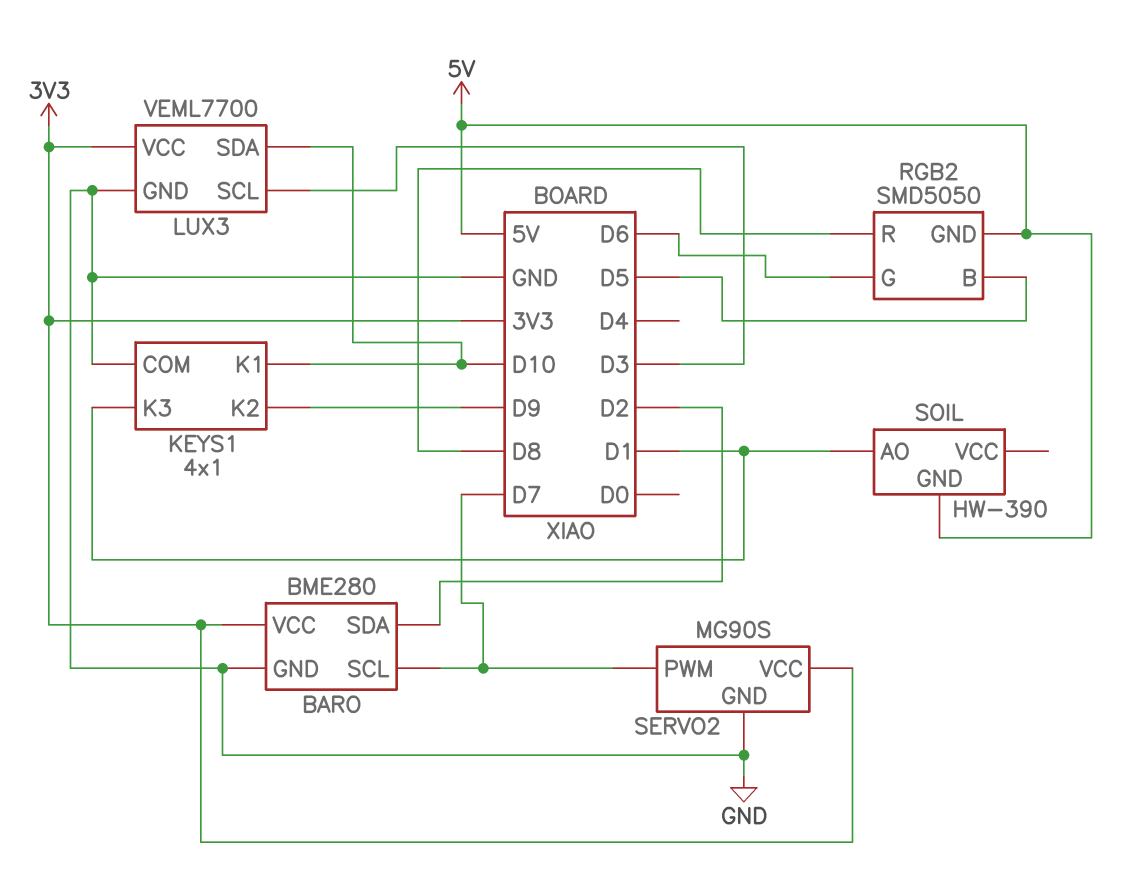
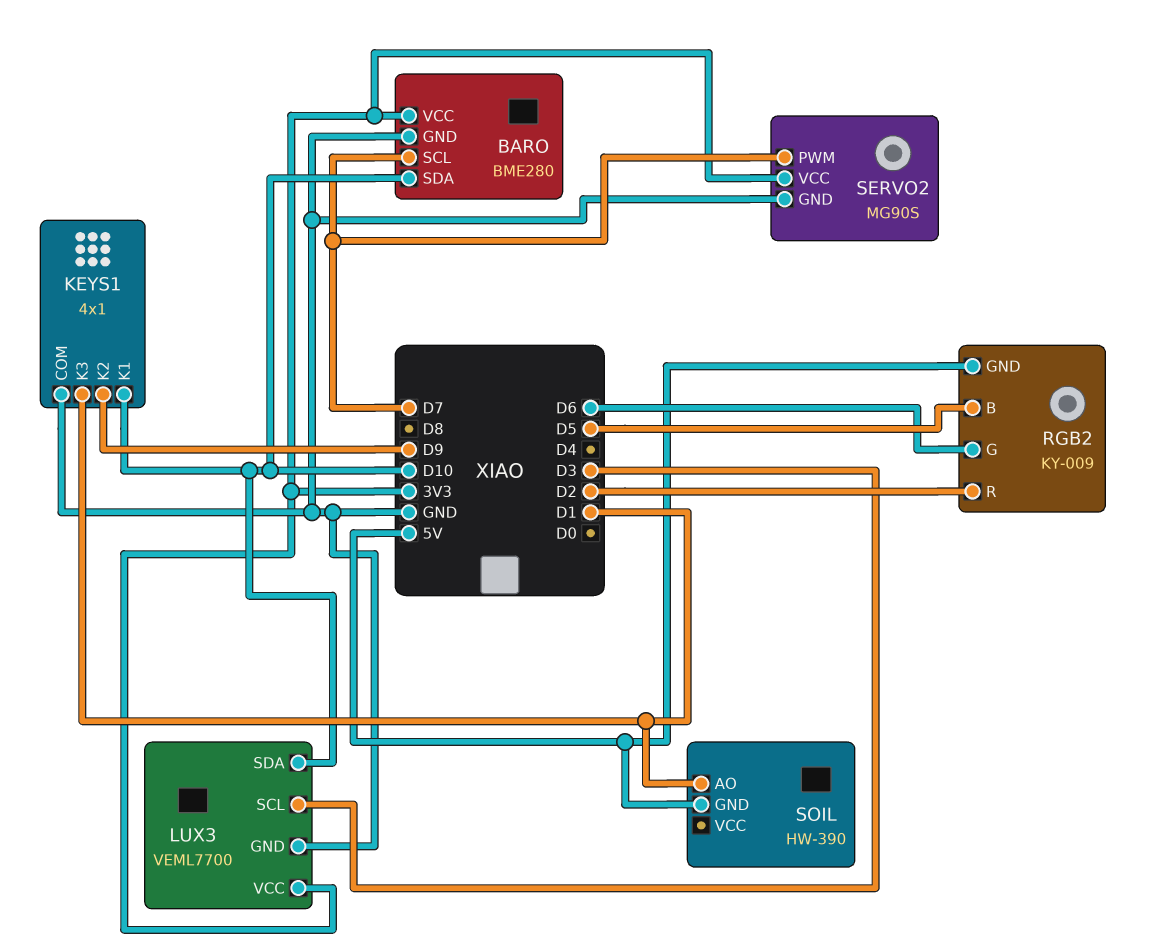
BARO pin SDA: D2 -> D10
RGB2: SMD5050 -> KY-009
RGB2 pin R: D8 -> D2

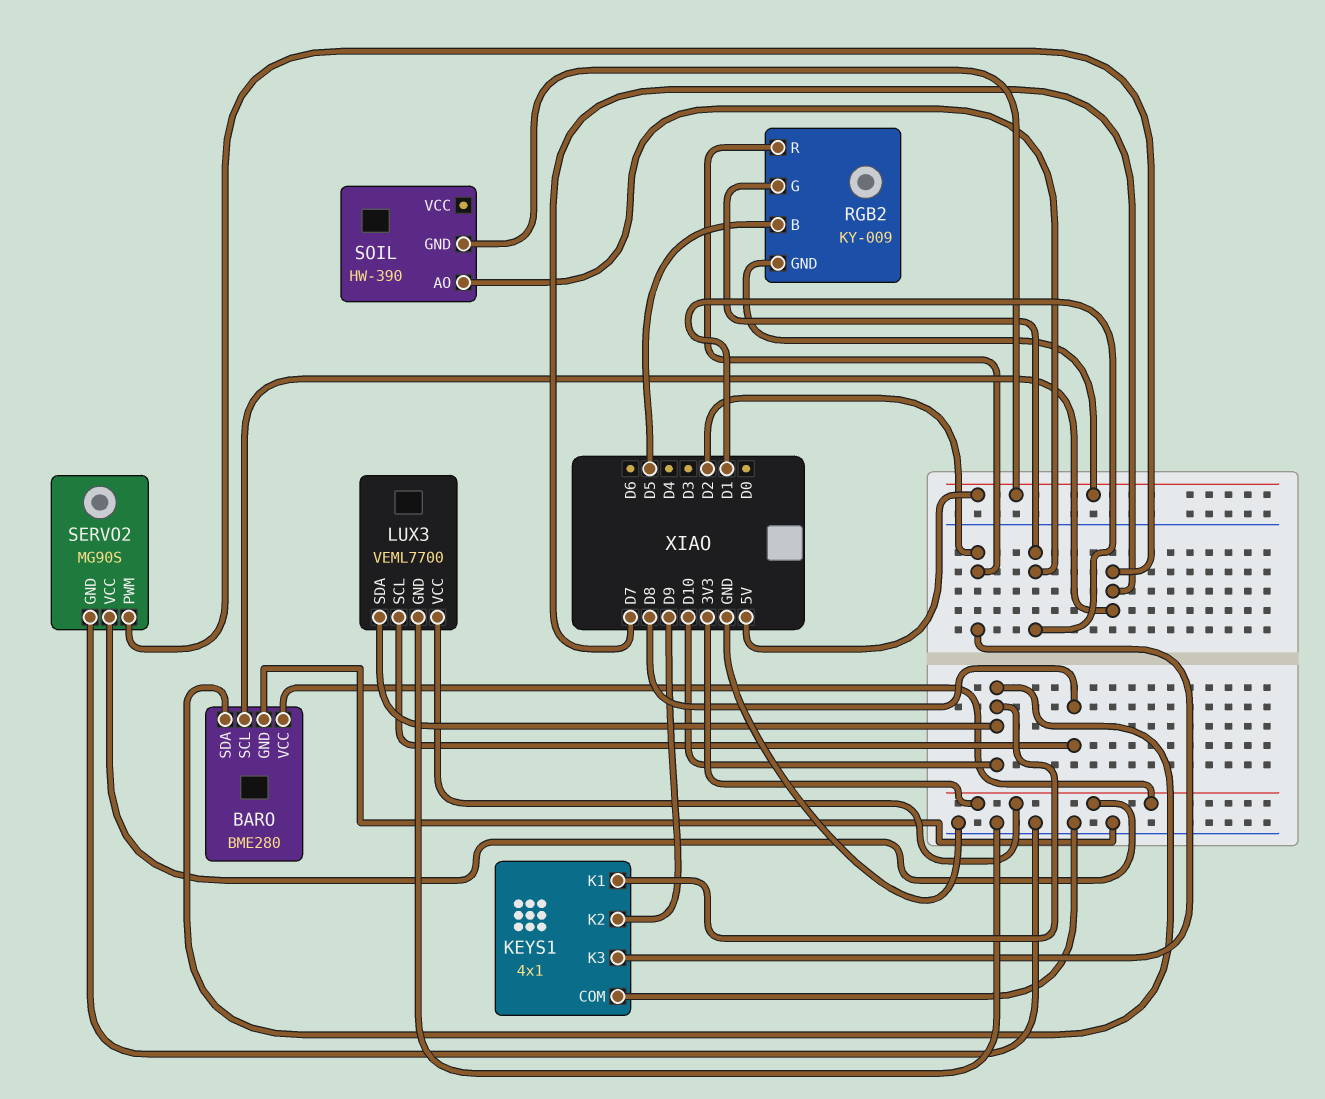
KEYS1 pin K3: D1 -> D2
LUX3 pin SCL: D3 -> D8
RGB2 pin G: D6 -> D1

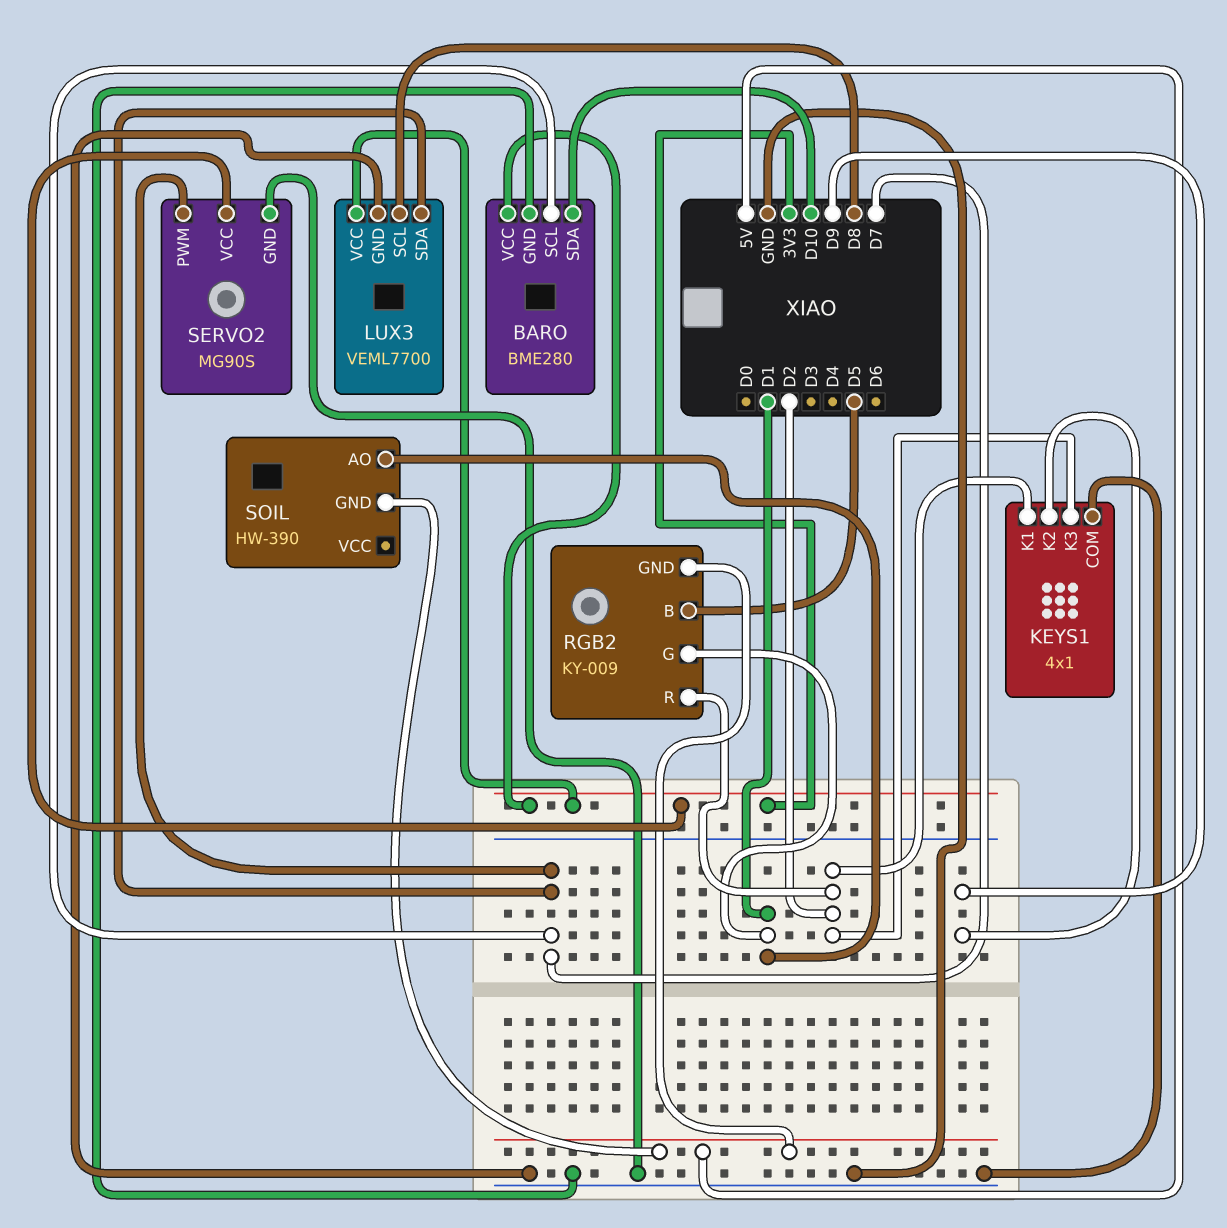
KEYS1 pin K1: D10 -> D2
LUX3 pin SDA: D10 -> D7

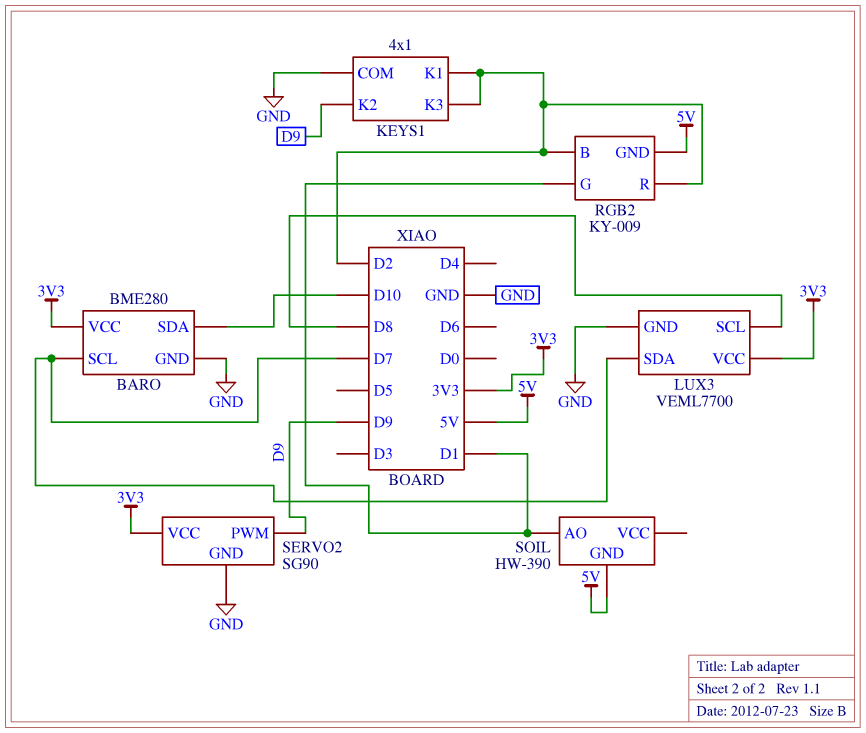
RGB2 pin B: D5 -> D2
SERVO2: MG90S -> SG90
SERVO2 pin PWM: D7 -> D9

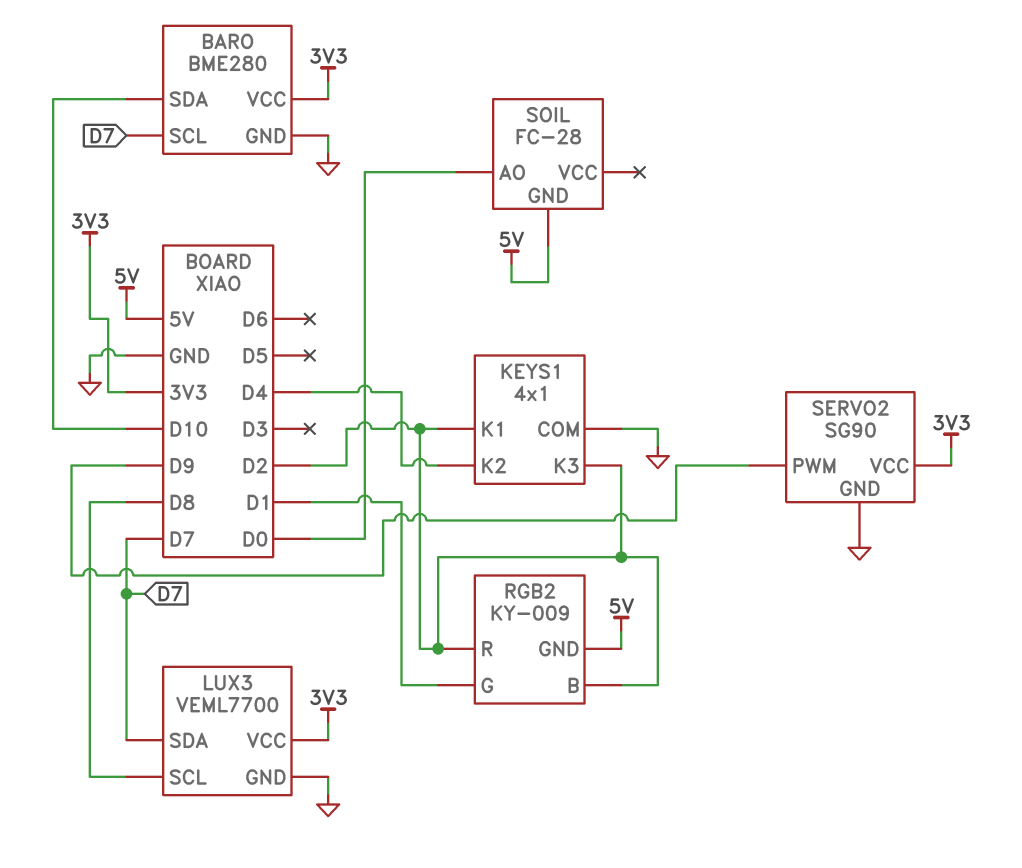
KEYS1 pin K2: D9 -> D4
SOIL: HW-390 -> FC-28
SOIL pin AO: D1 -> D0

